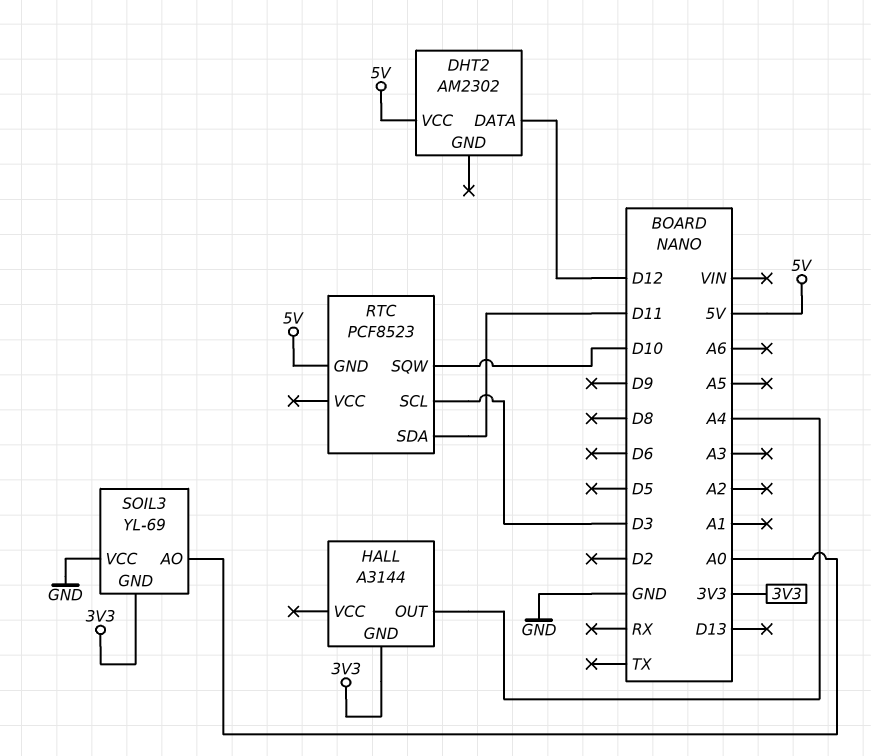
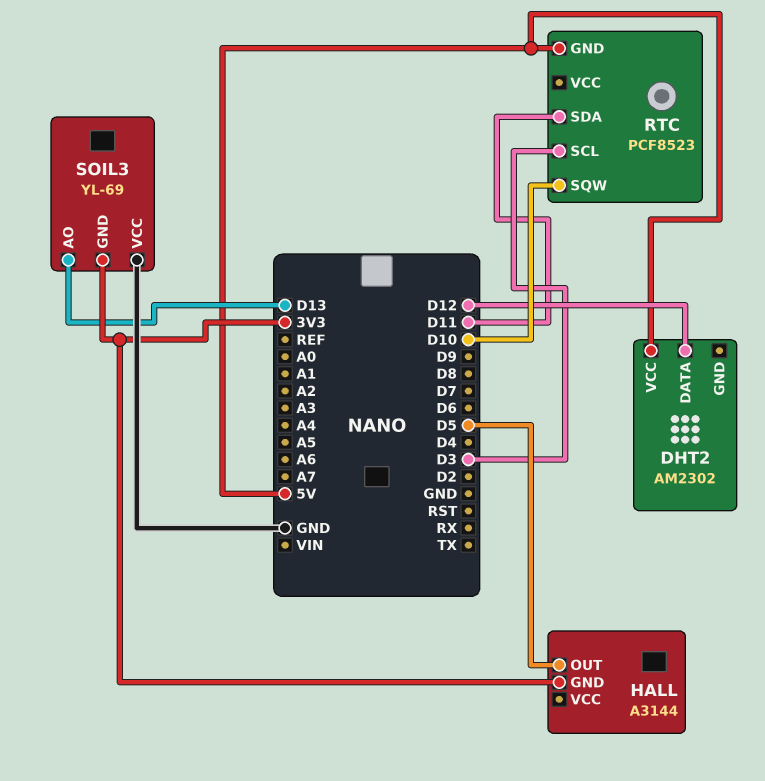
HALL pin OUT: A4 -> D5
SOIL3 pin AO: A0 -> D13

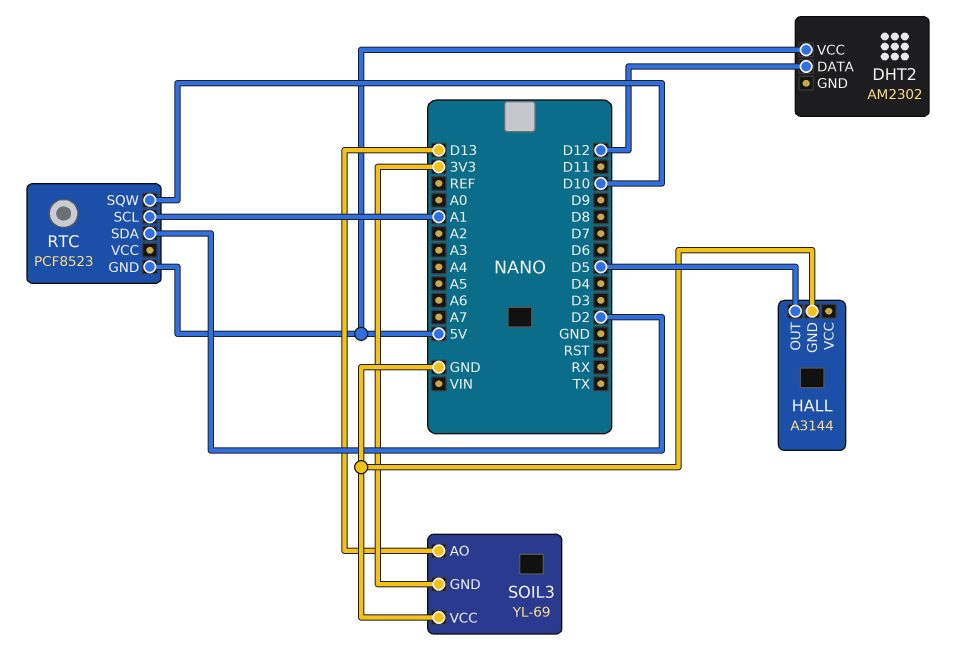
HALL pin GND: 3V3 -> GND
RTC pin SCL: D3 -> A1
RTC pin SDA: D11 -> D2

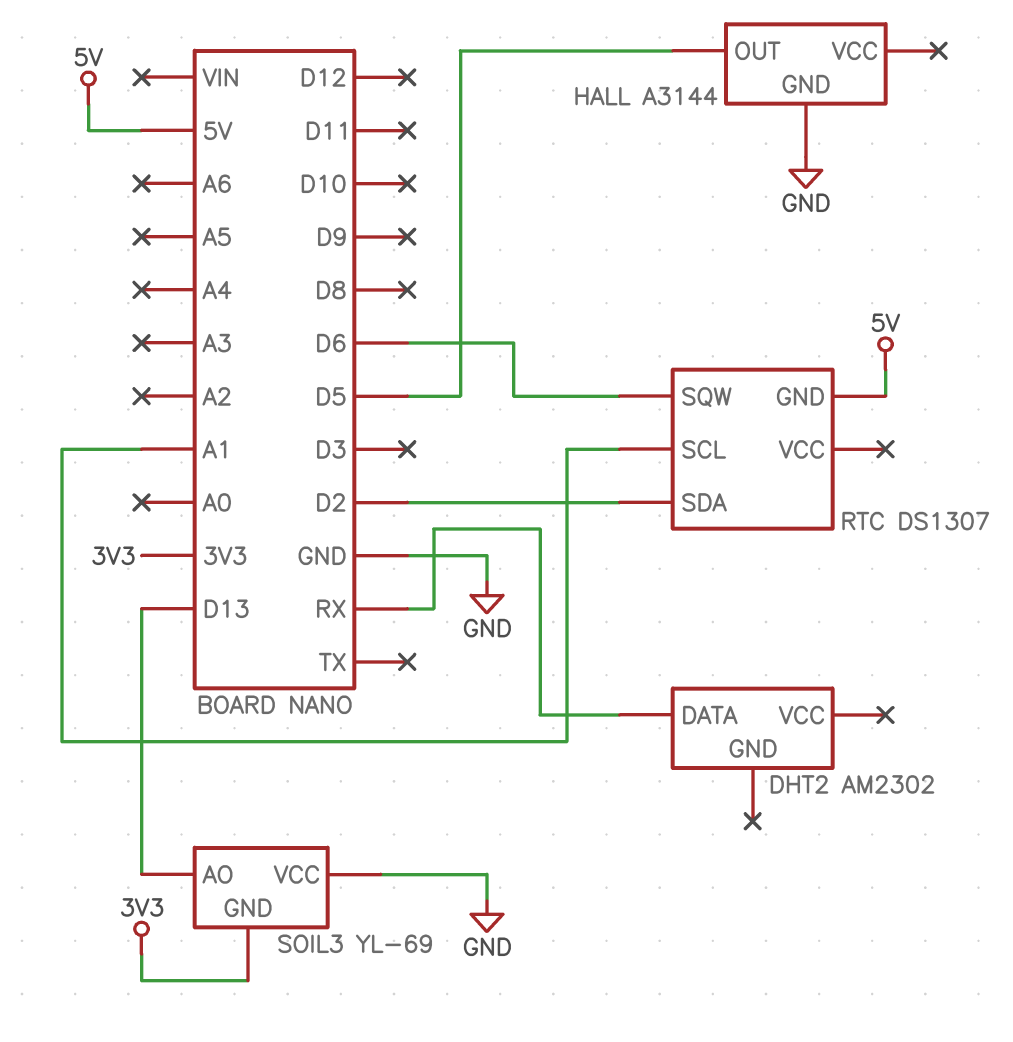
DHT2 pin DATA: D12 -> RX
DHT2 pin VCC: 5V -> none
RTC: PCF8523 -> DS1307
RTC pin SQW: D10 -> D6

